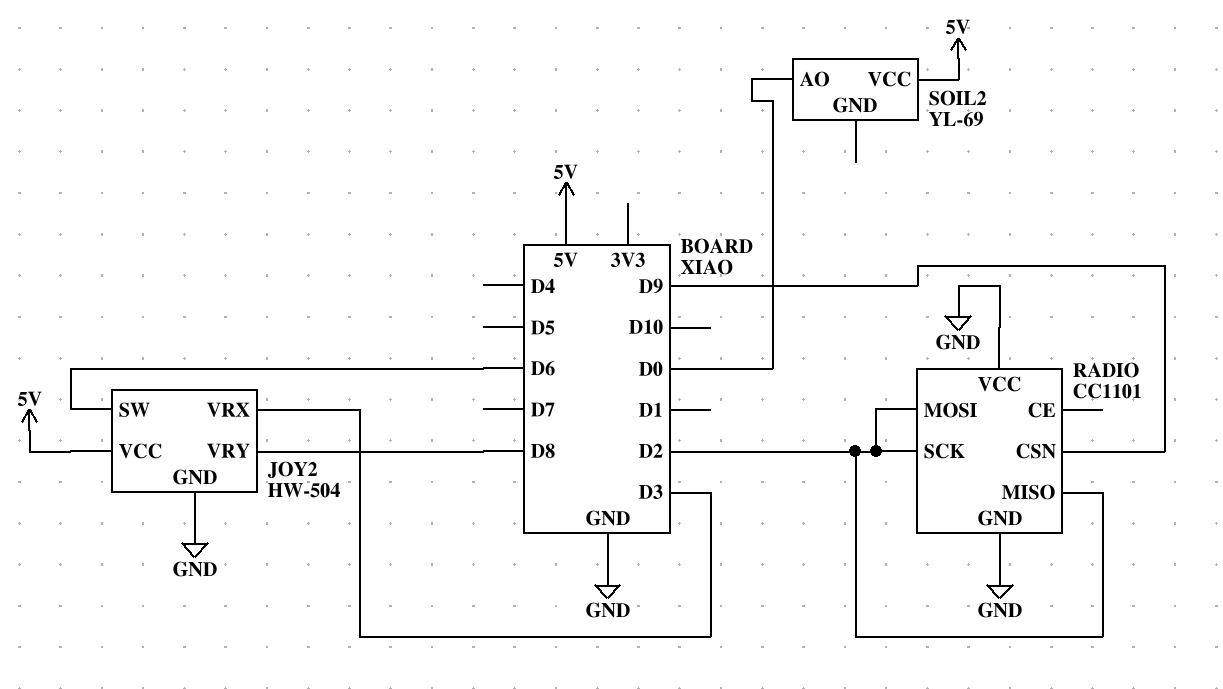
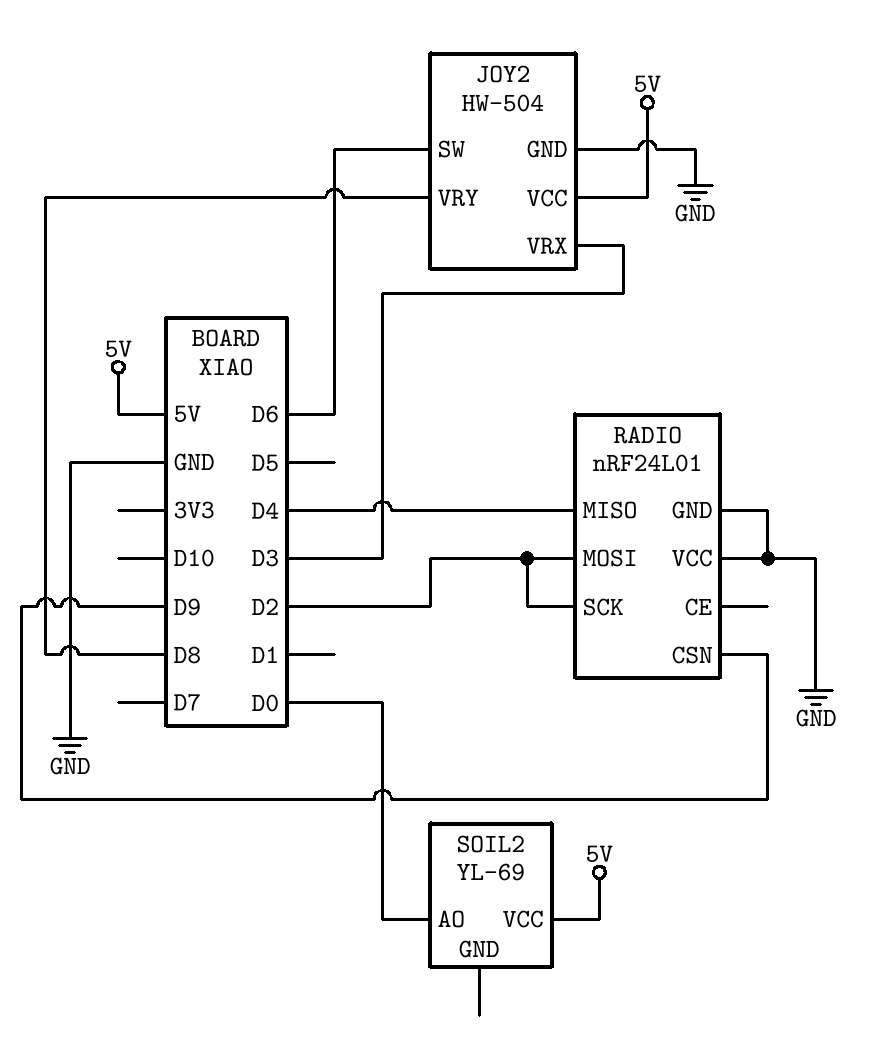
RADIO: CC1101 -> nRF24L01
RADIO pin MISO: D2 -> D4

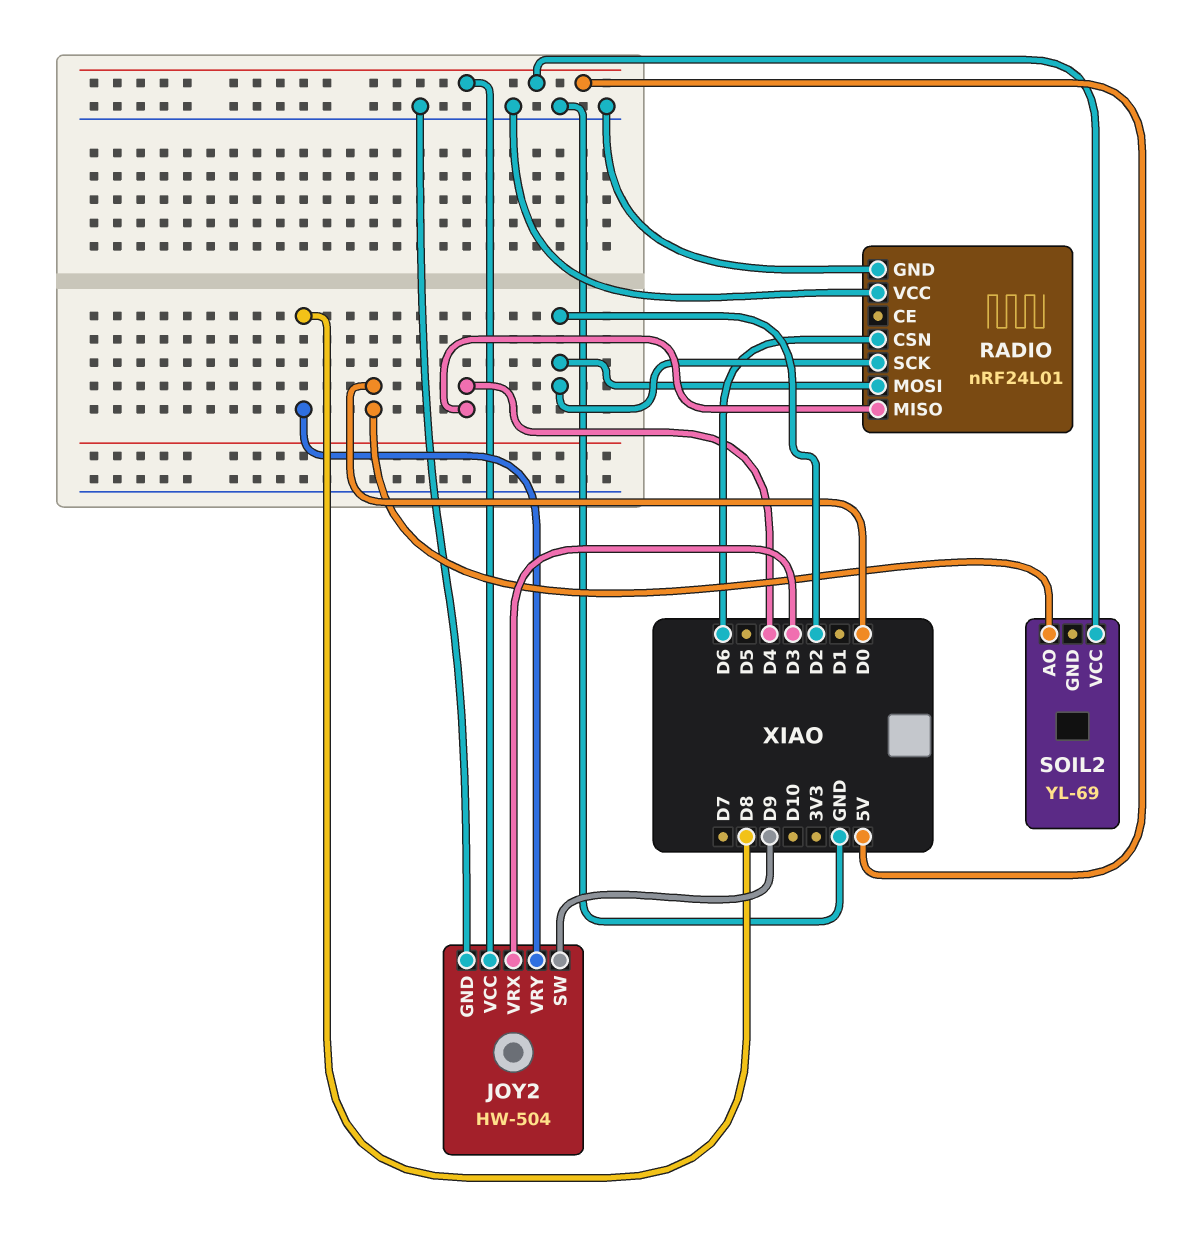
JOY2 pin SW: D6 -> D9
RADIO pin CSN: D9 -> D6

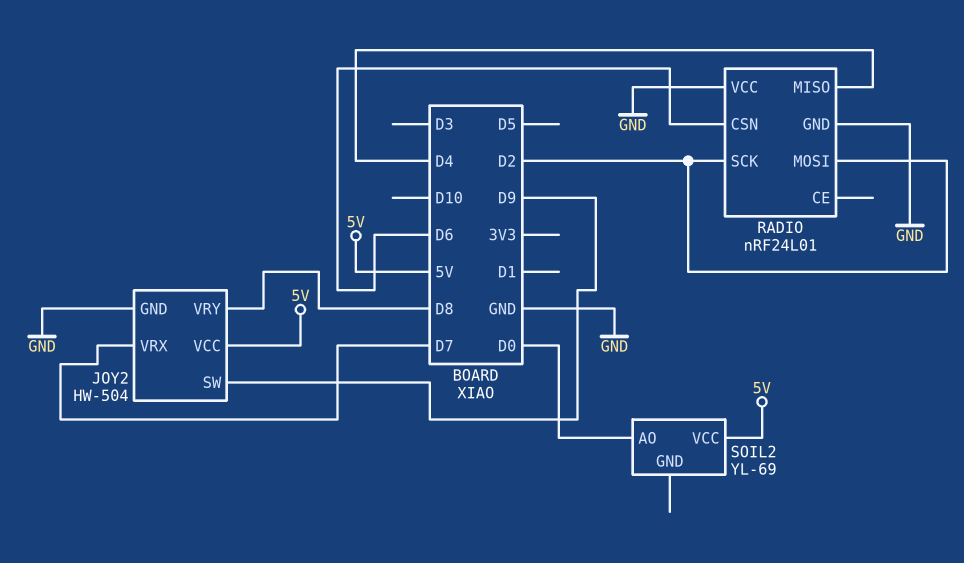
JOY2 pin VRX: D3 -> D7

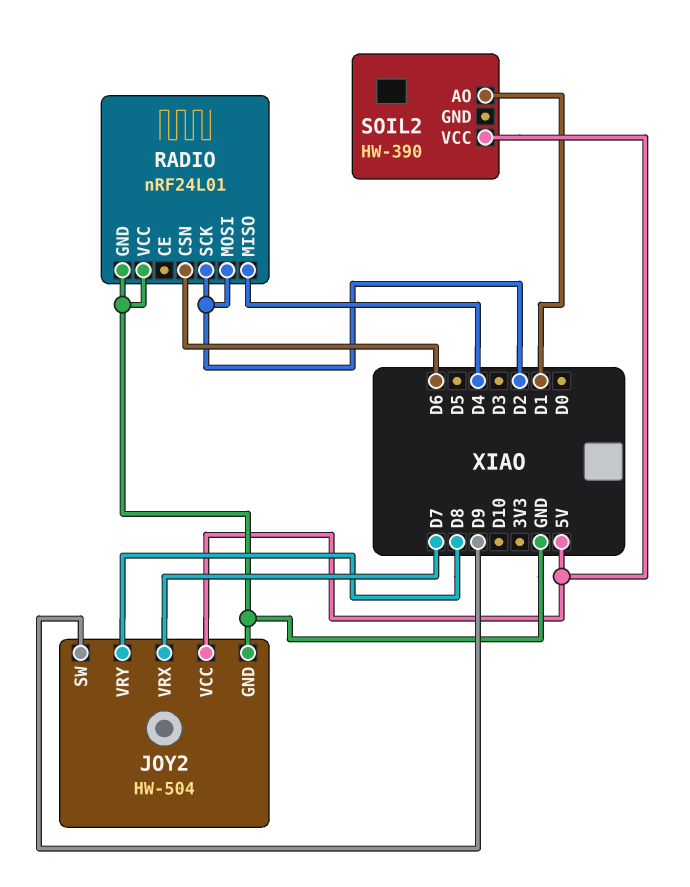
SOIL2: YL-69 -> HW-390
SOIL2 pin AO: D0 -> D1

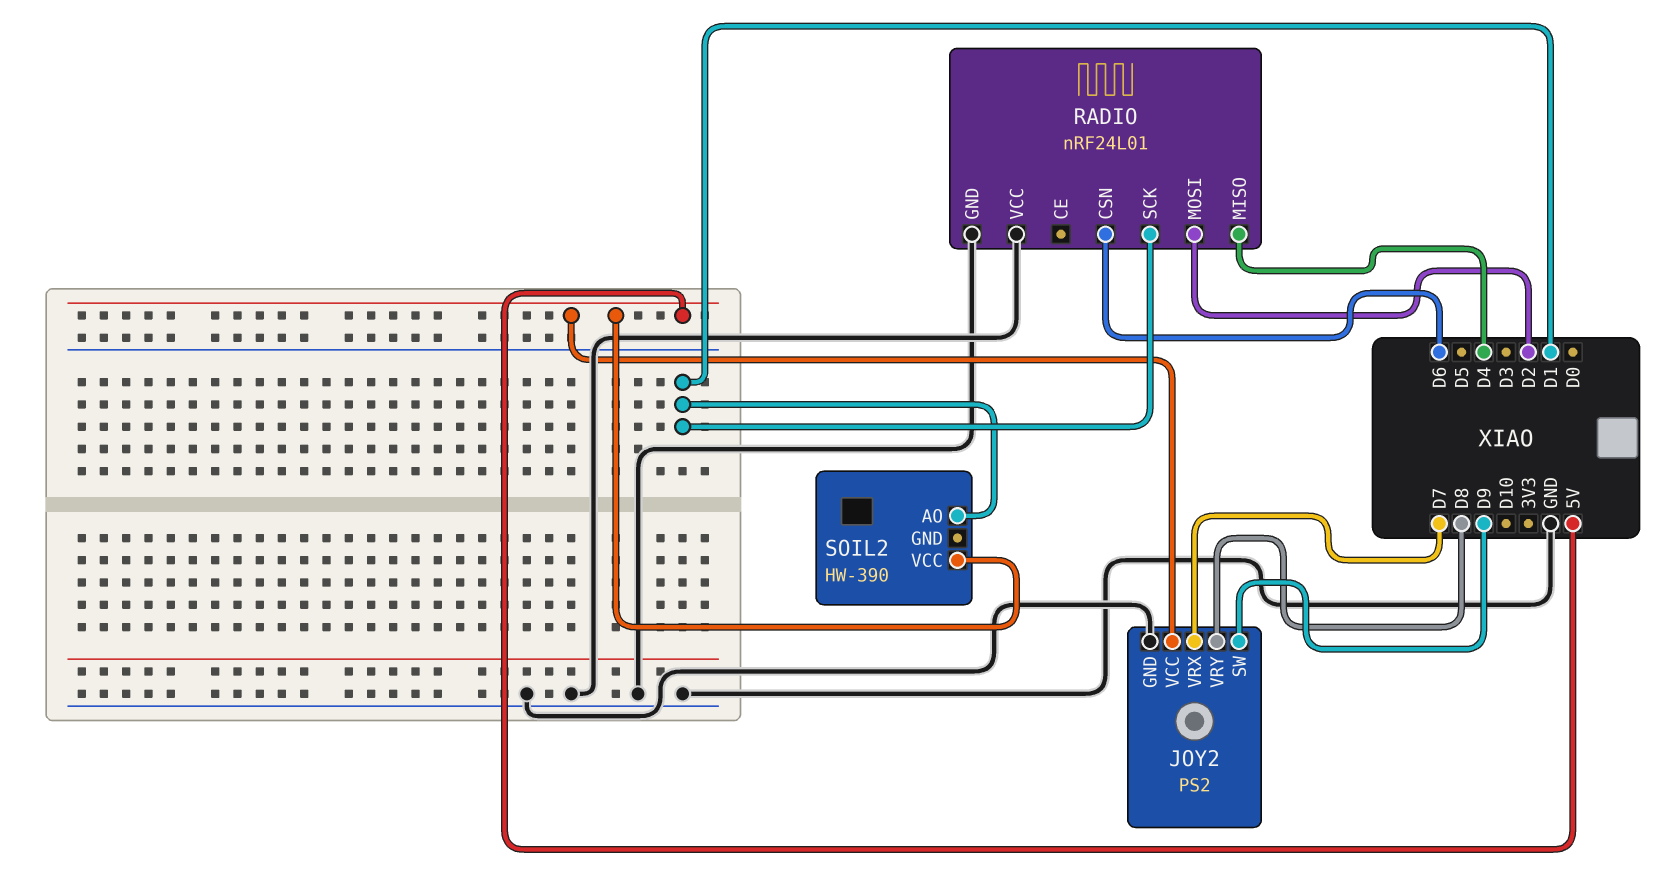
JOY2: HW-504 -> PS2
RADIO pin SCK: D2 -> D1

